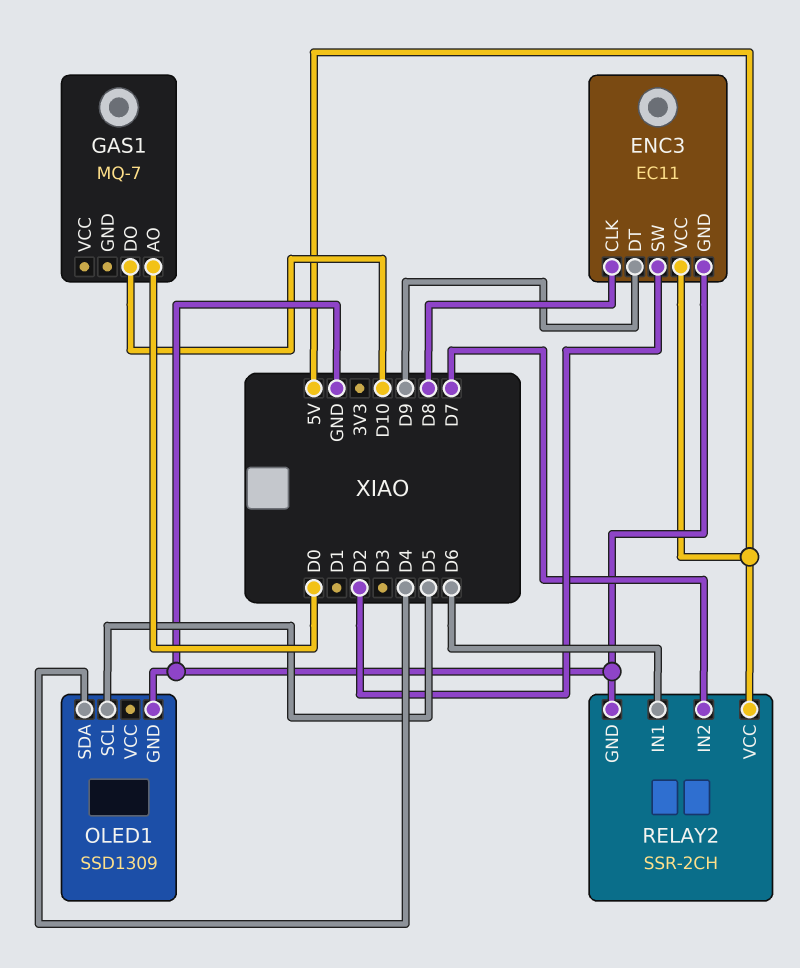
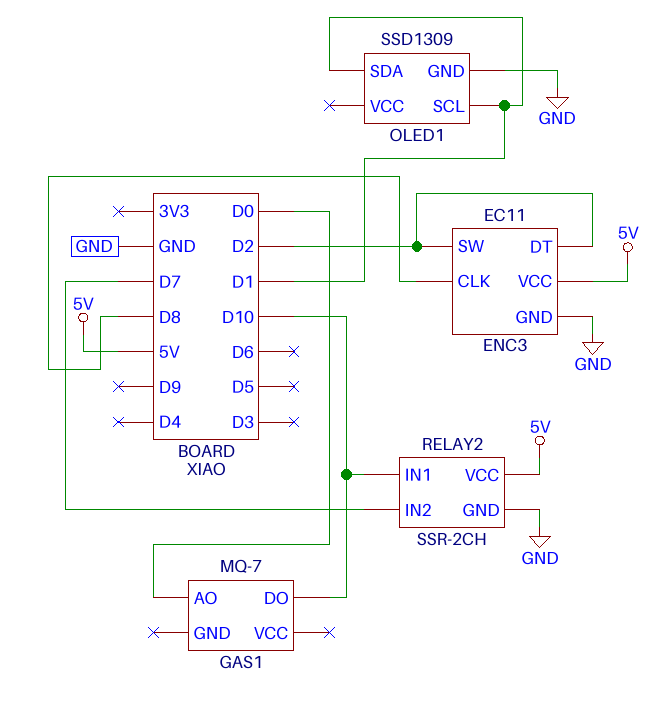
ENC3 pin DT: D9 -> D2
OLED1 pin SCL: D5 -> D1
OLED1 pin SDA: D4 -> D1
RELAY2 pin IN1: D6 -> D10

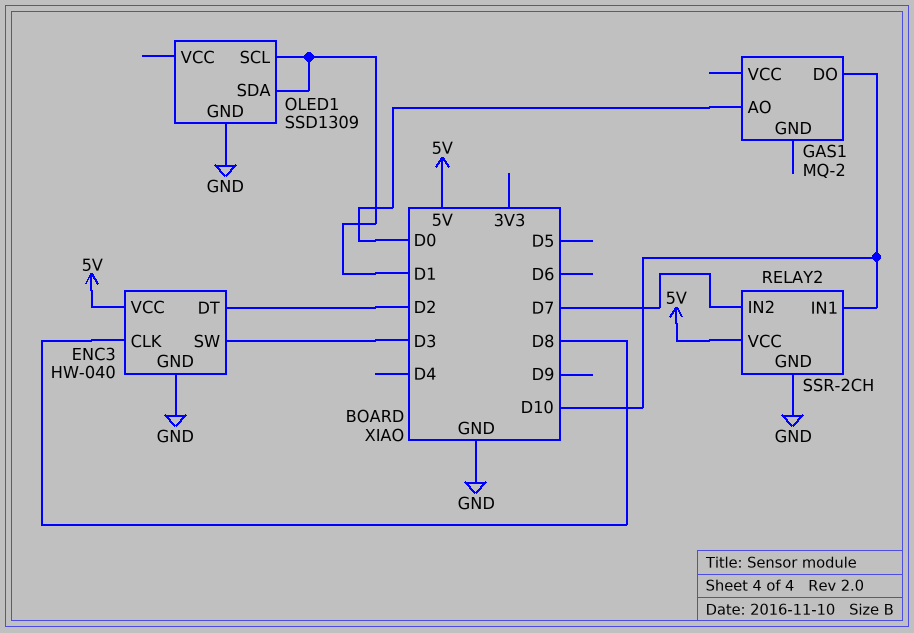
ENC3: EC11 -> HW-040
ENC3 pin SW: D2 -> D3
GAS1: MQ-7 -> MQ-2

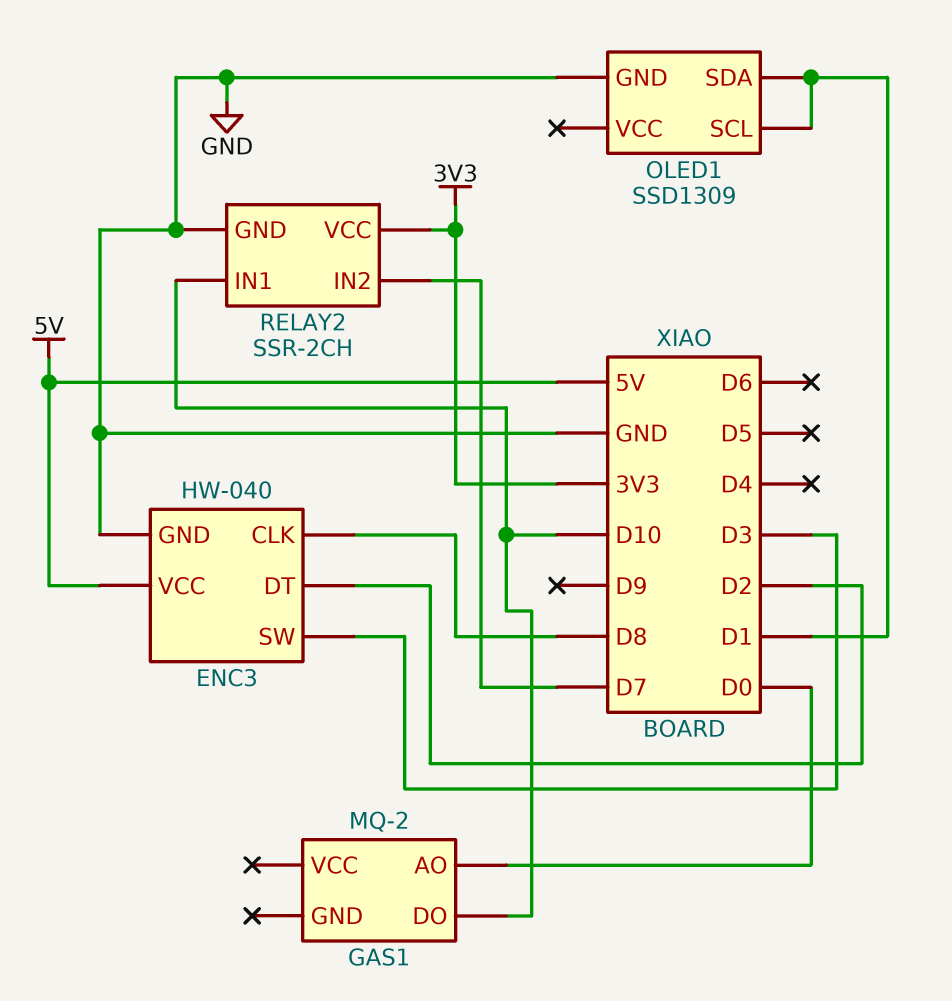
RELAY2 pin VCC: 5V -> 3V3

